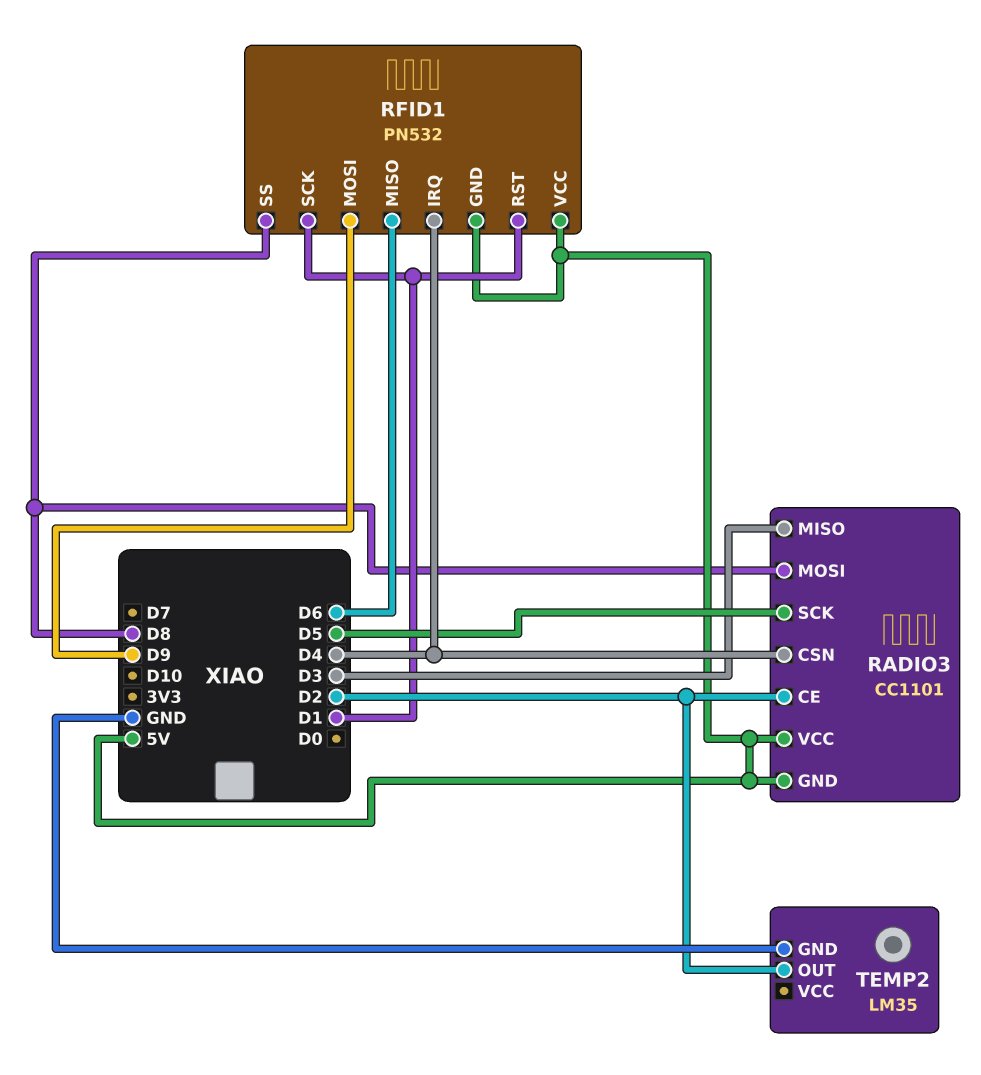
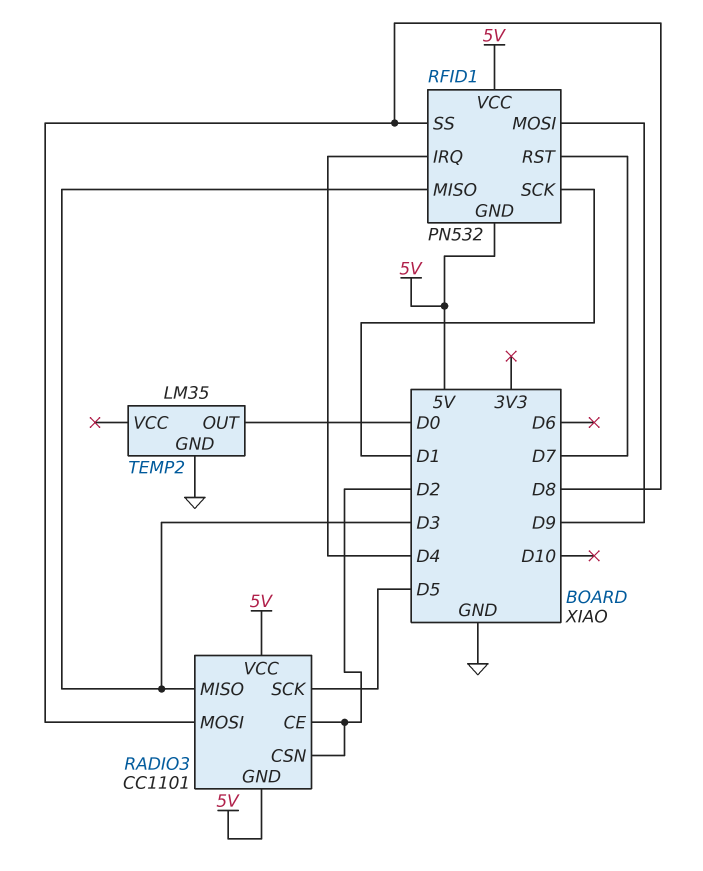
RADIO3 pin CSN: D4 -> D2
RFID1 pin MISO: D6 -> D3
RFID1 pin RST: D1 -> D7
TEMP2 pin OUT: D2 -> D0

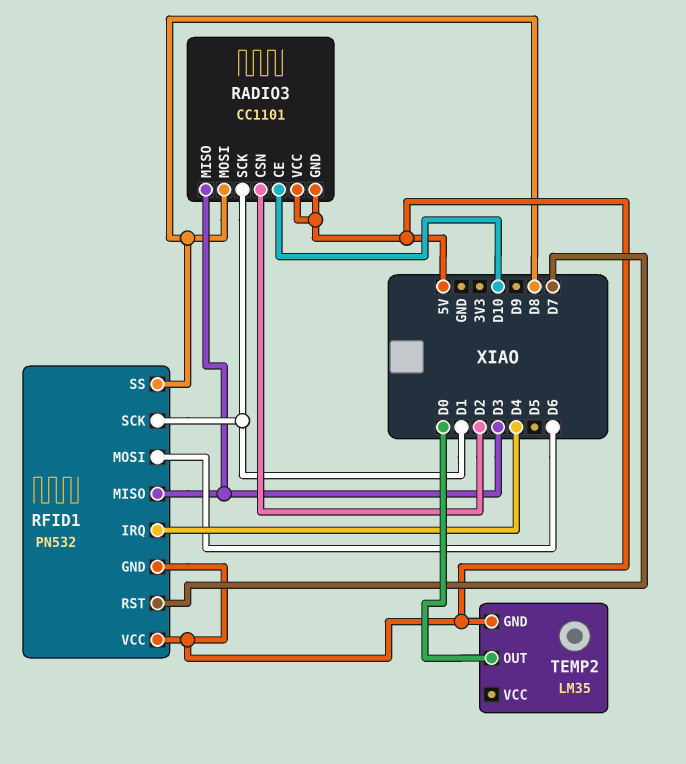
RADIO3 pin CE: D2 -> D10
RADIO3 pin SCK: D5 -> D1
RFID1 pin MOSI: D9 -> D6
TEMP2 pin GND: GND -> 5V

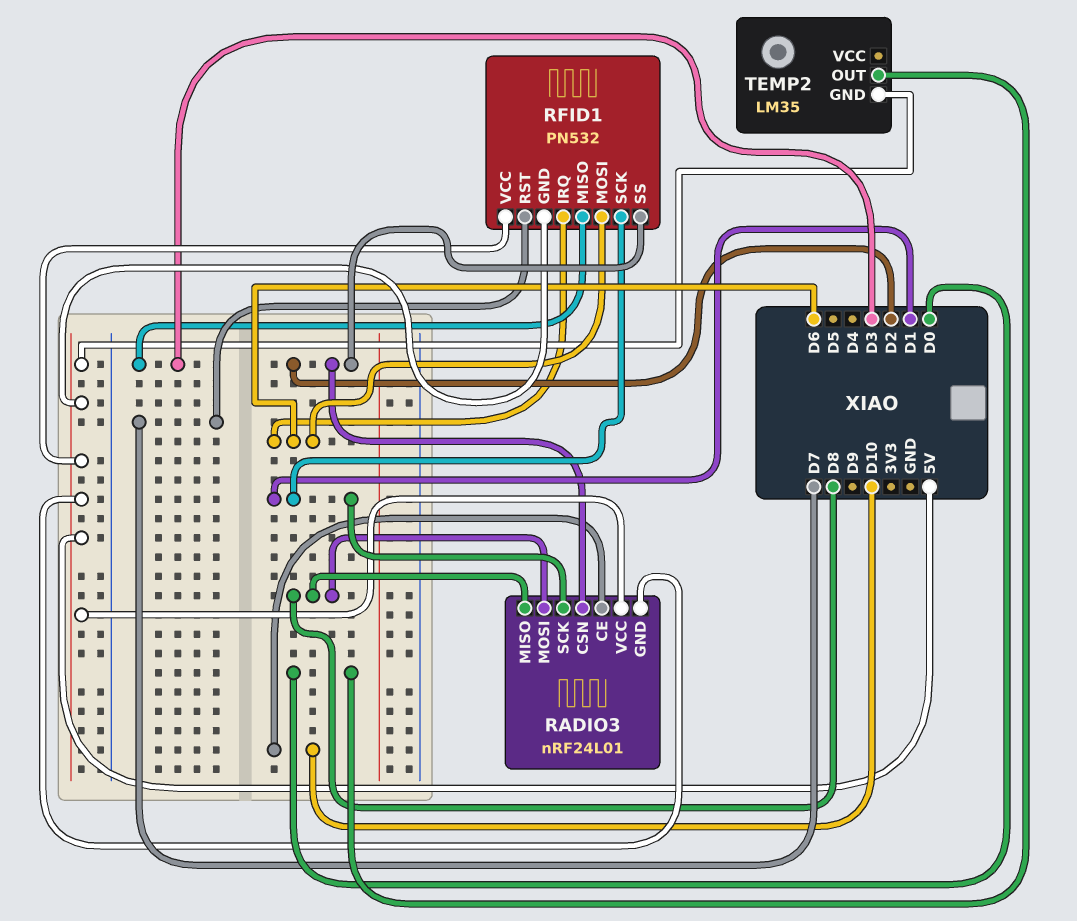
RADIO3: CC1101 -> nRF24L01
RADIO3 pin MISO: D3 -> D8
RFID1 pin IRQ: D4 -> D6
RFID1 pin SS: D8 -> D2

